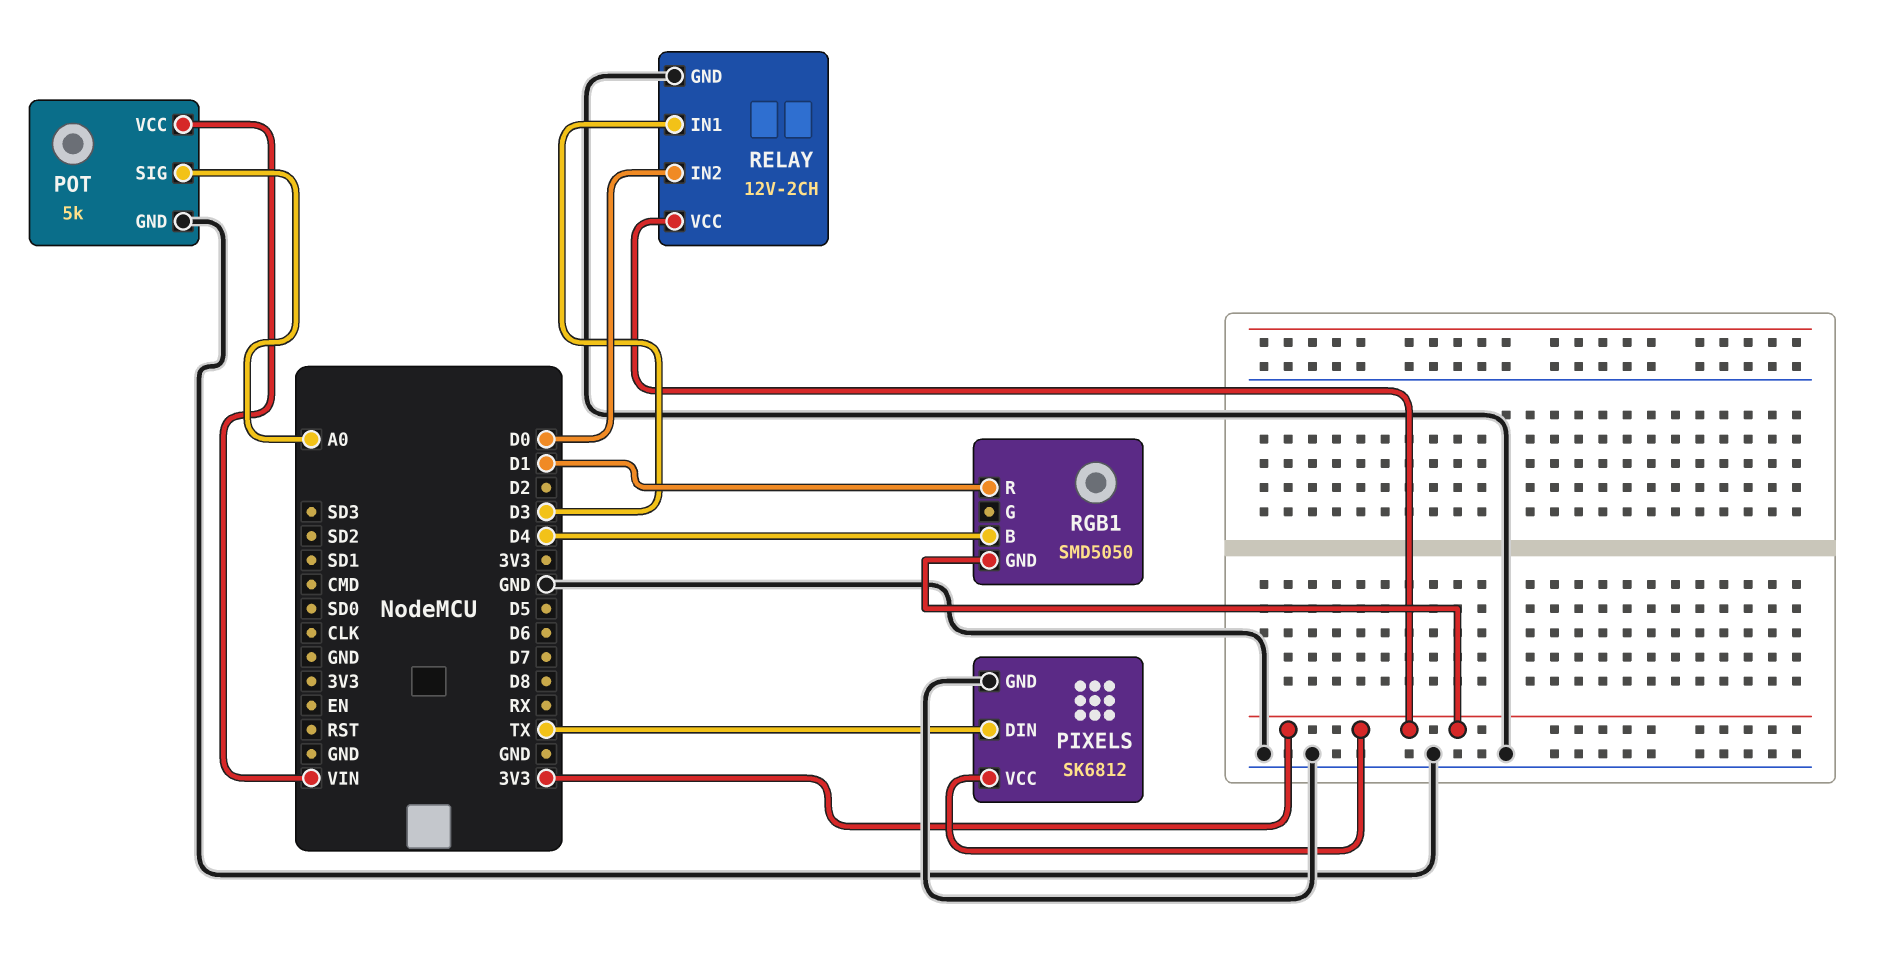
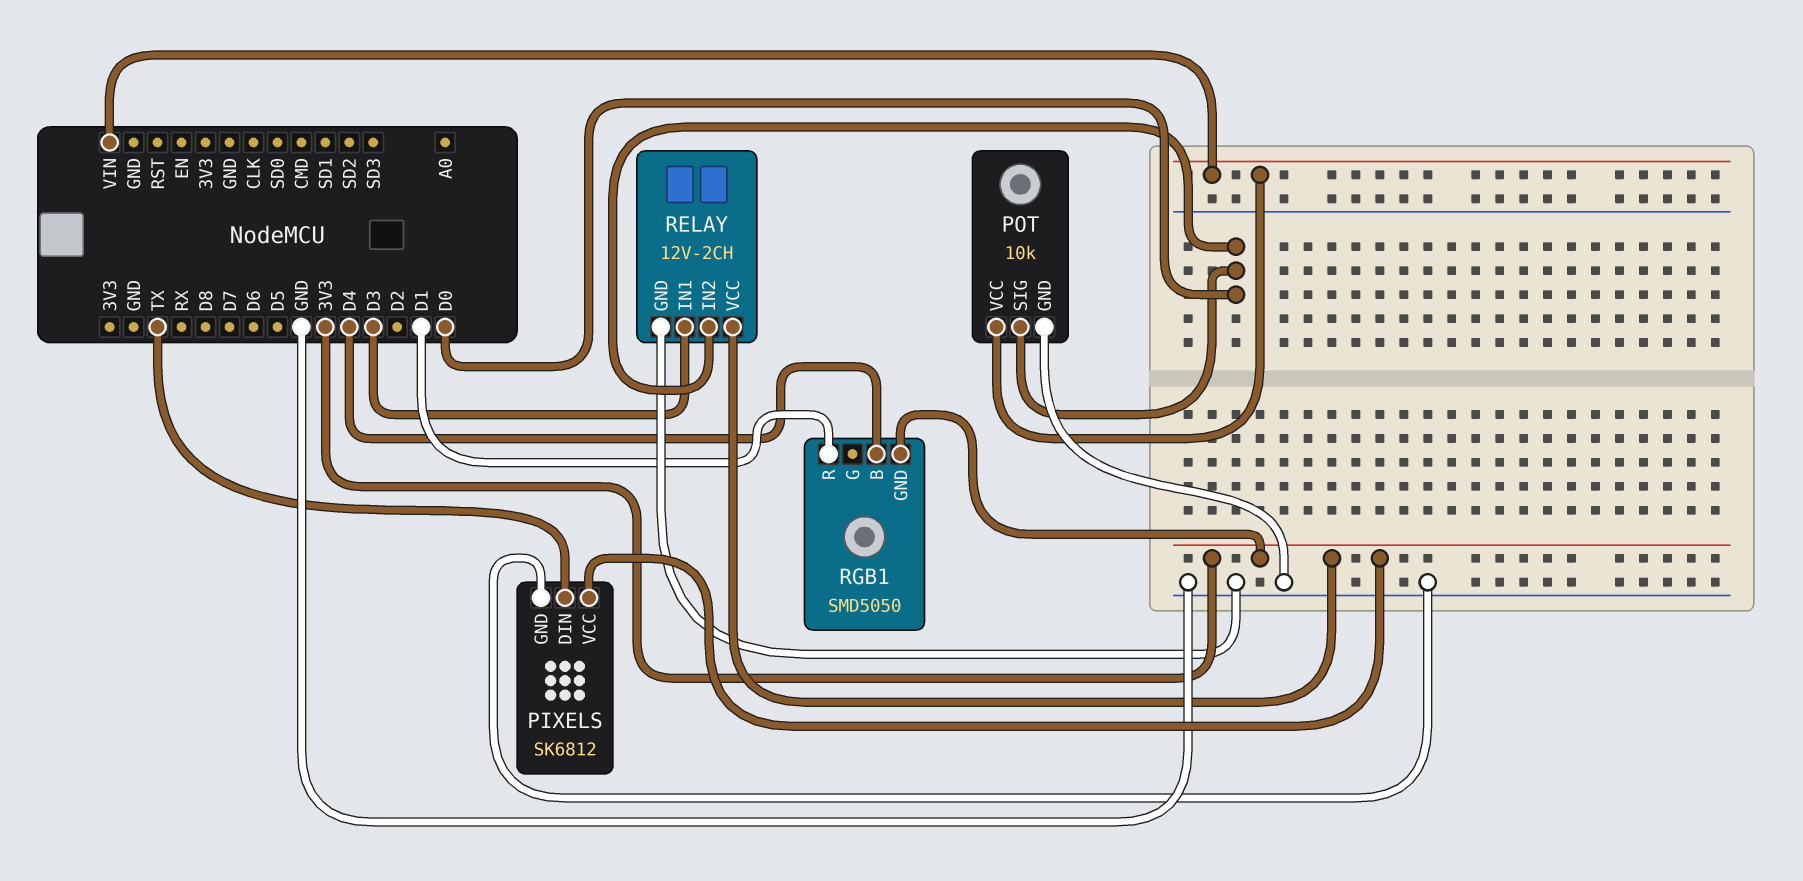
POT: 5k -> 10k
POT pin SIG: A0 -> D0

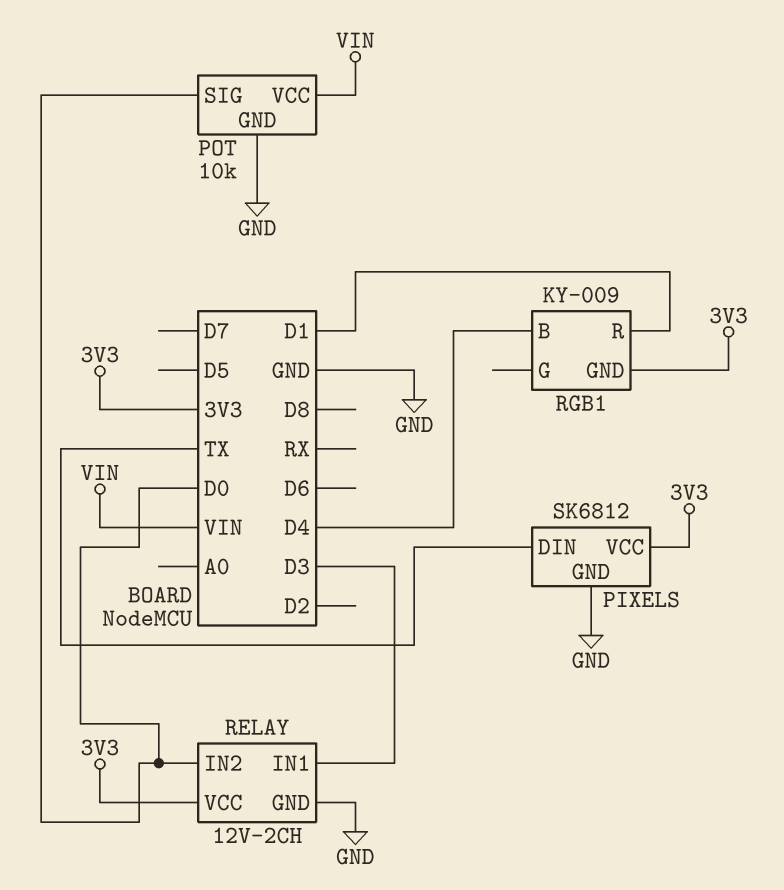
RGB1: SMD5050 -> KY-009

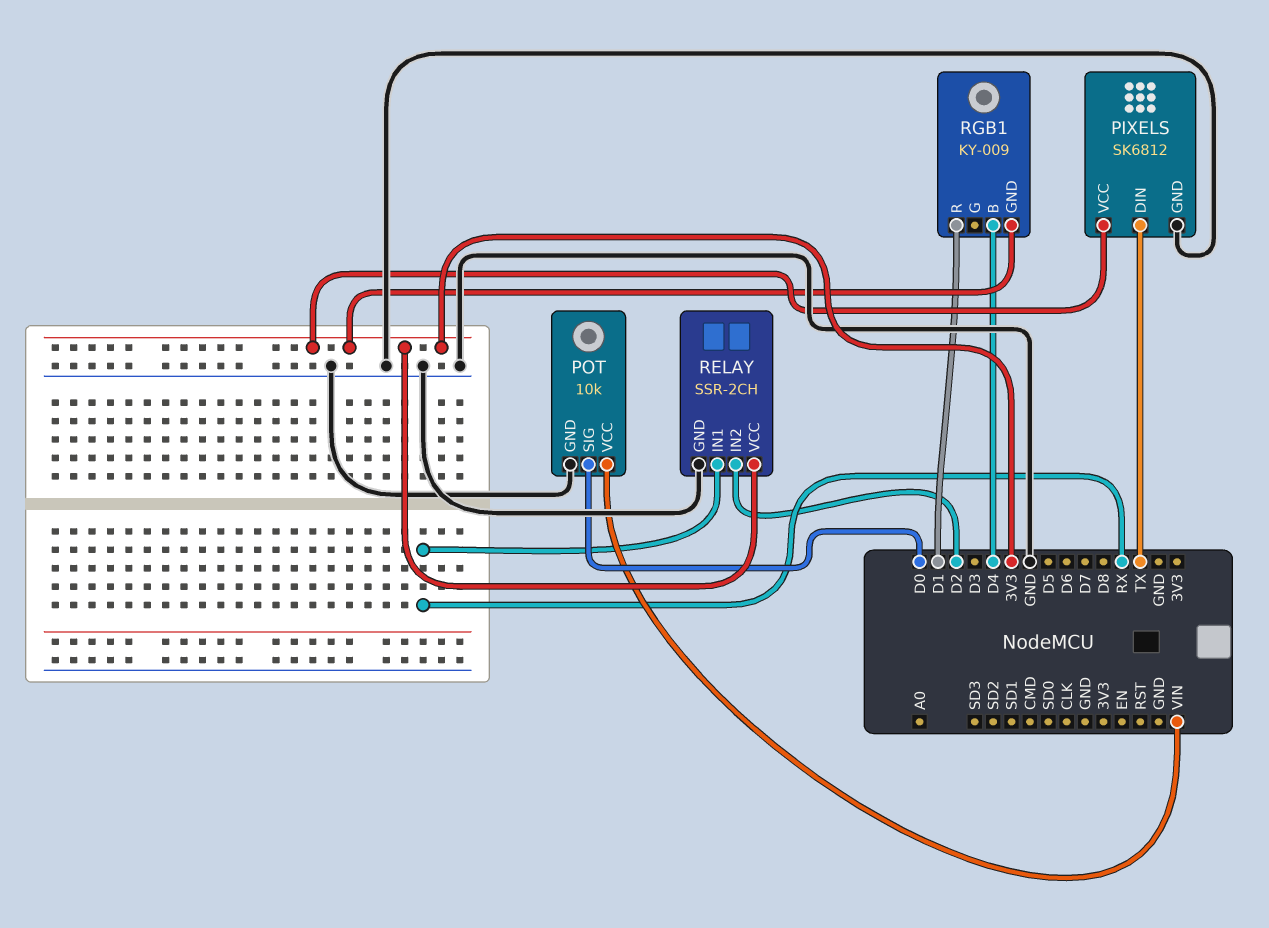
RELAY: 12V-2CH -> SSR-2CH
RELAY pin IN1: D3 -> RX
RELAY pin IN2: D0 -> D2

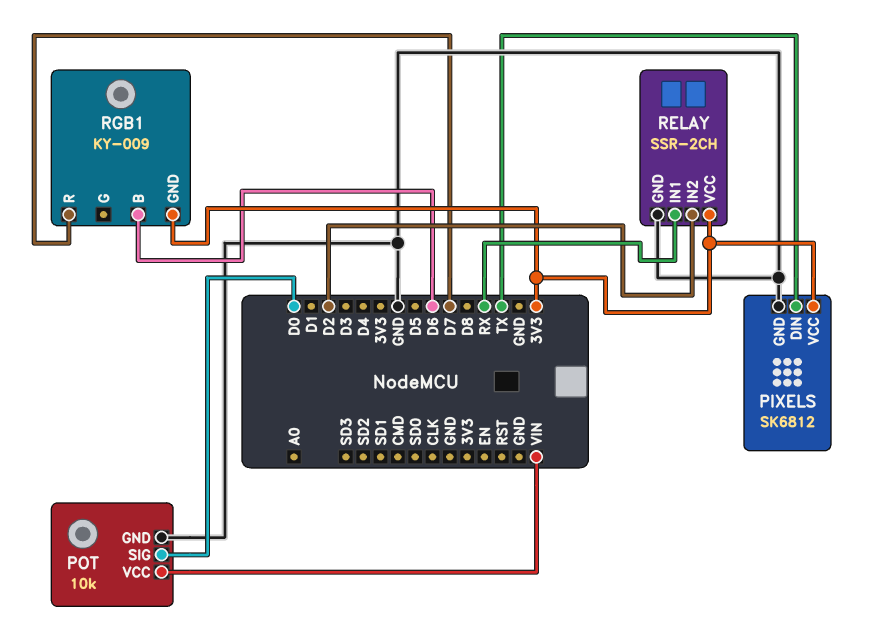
RGB1 pin B: D4 -> D6
RGB1 pin R: D1 -> D7

